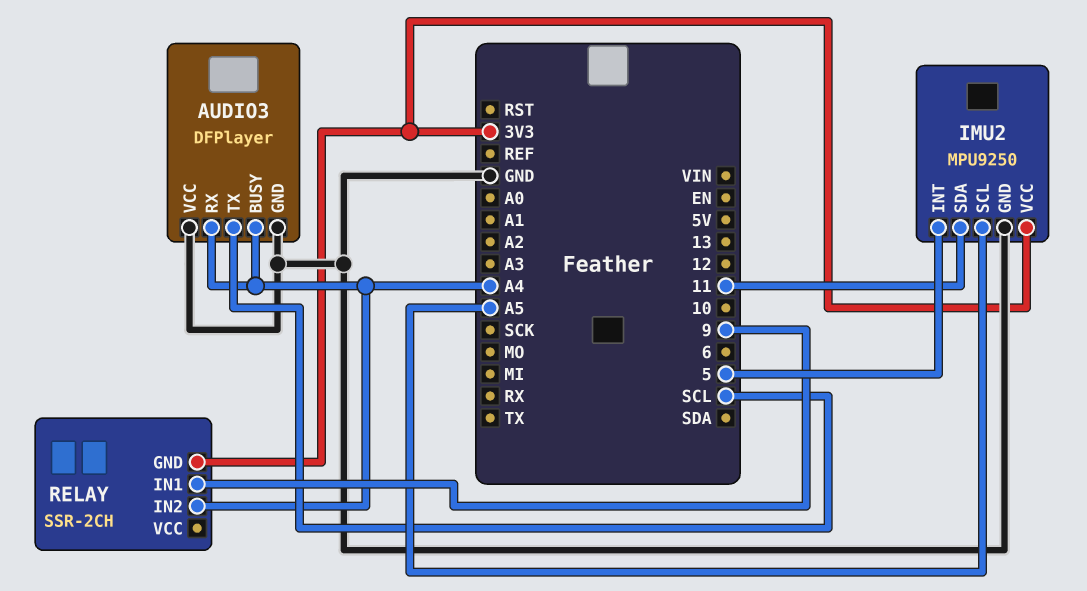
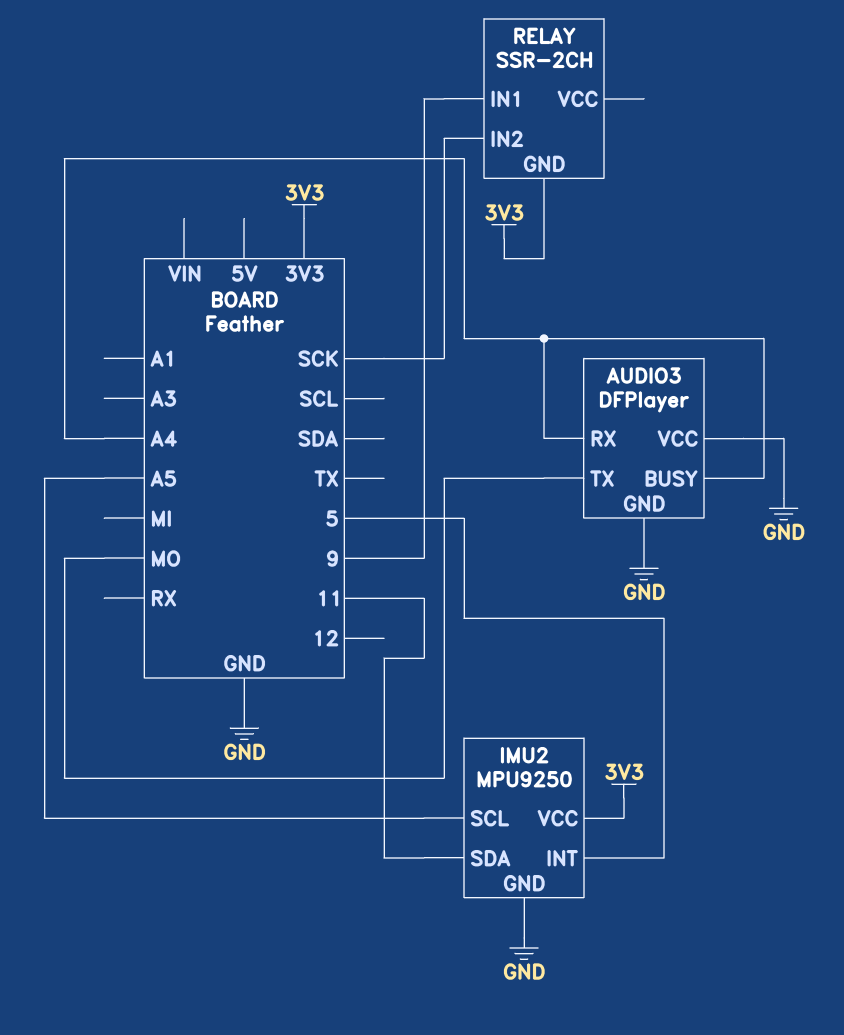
AUDIO3 pin TX: SCL -> MO
RELAY pin IN2: A4 -> SCK

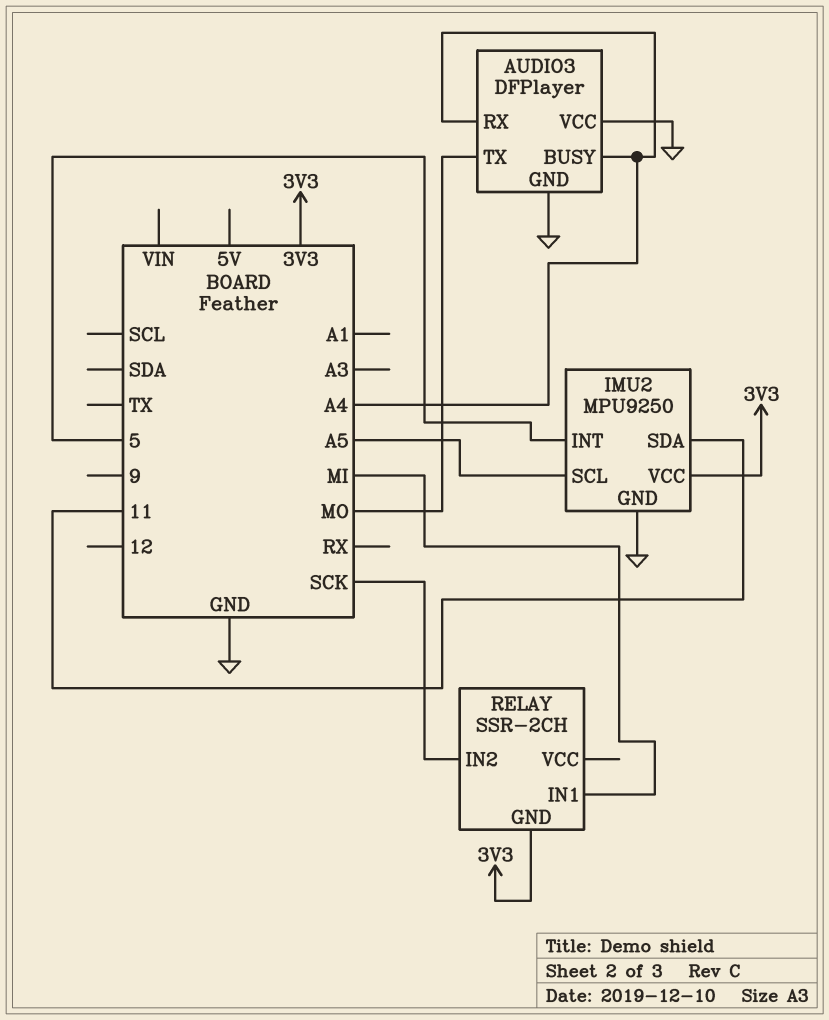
RELAY pin IN1: 9 -> MI

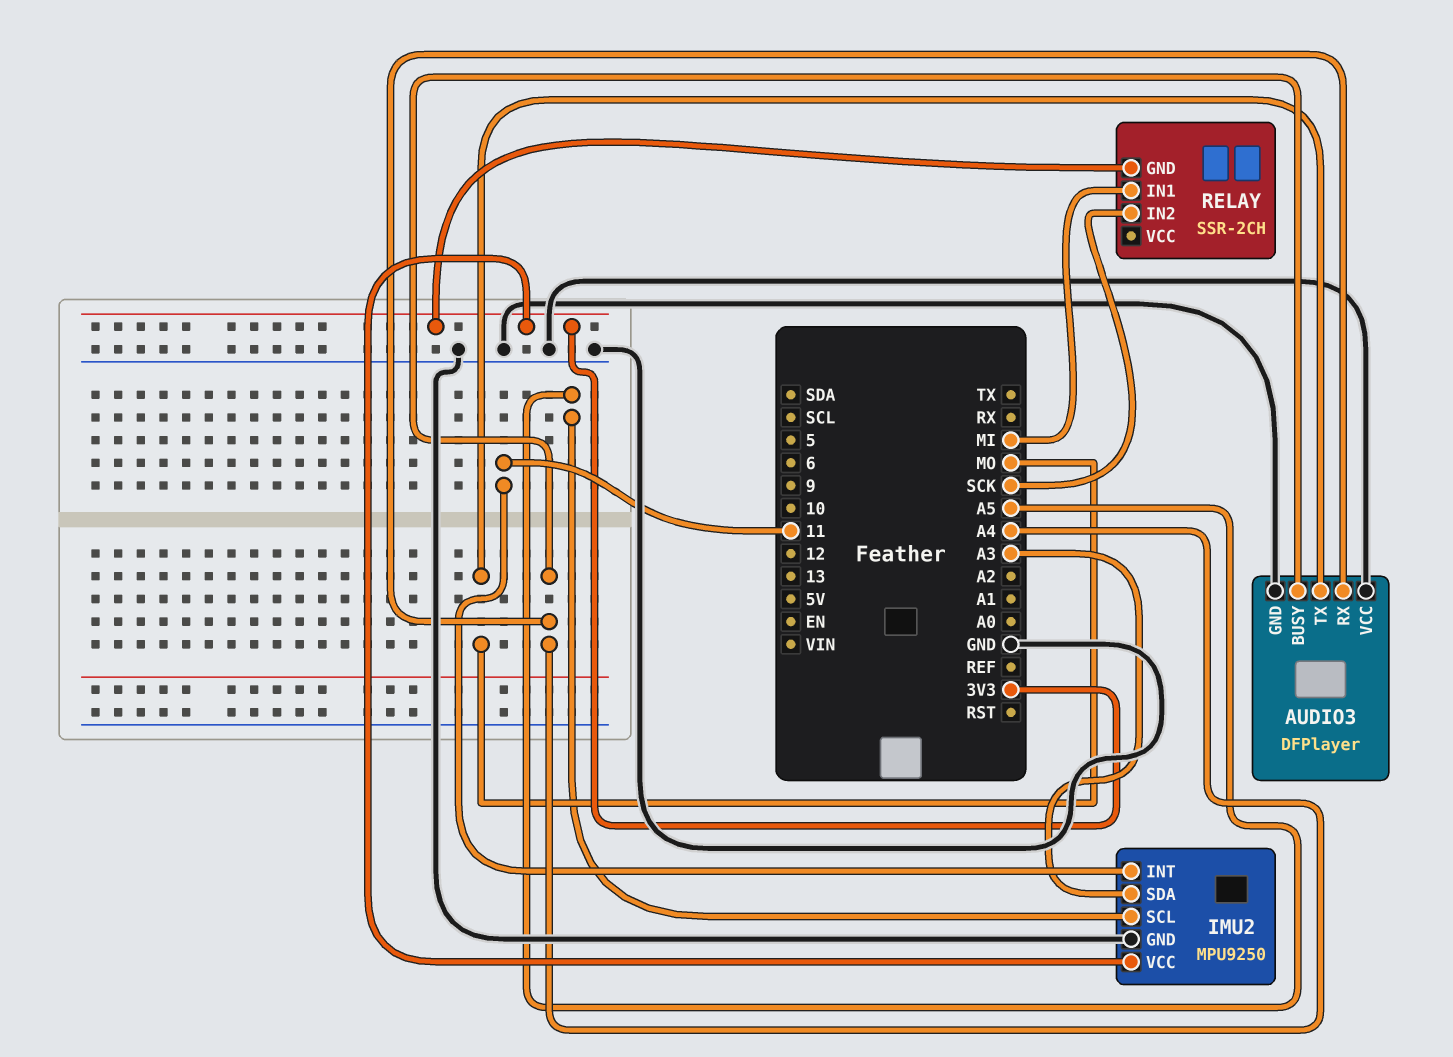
IMU2 pin INT: 5 -> 11
IMU2 pin SDA: 11 -> A3

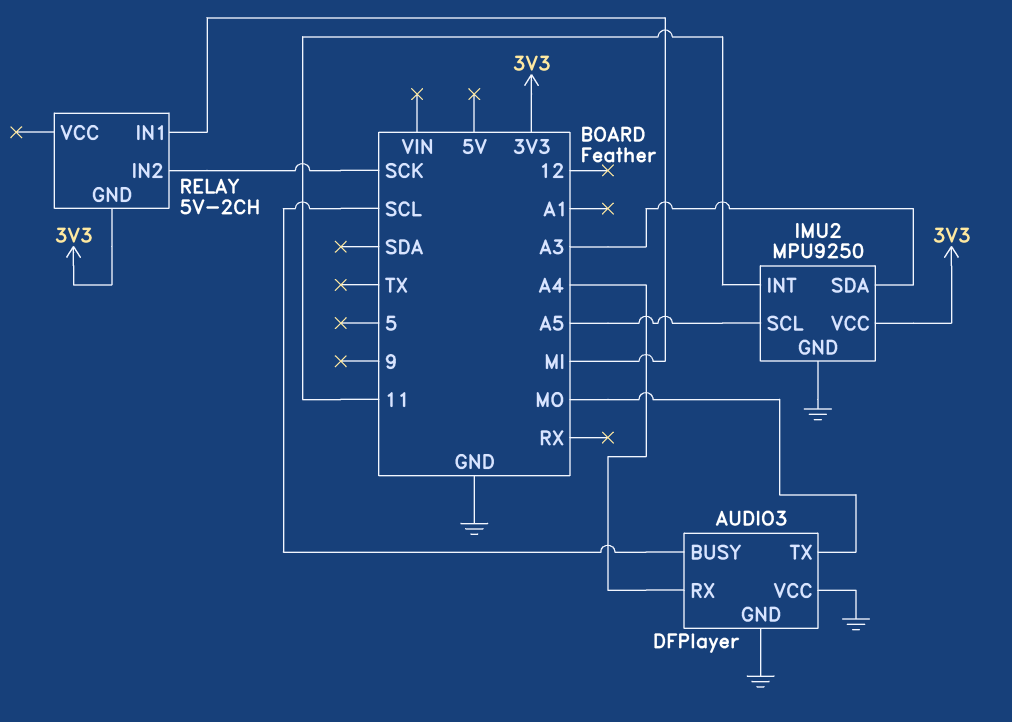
AUDIO3 pin BUSY: A4 -> SCL
RELAY: SSR-2CH -> 5V-2CH

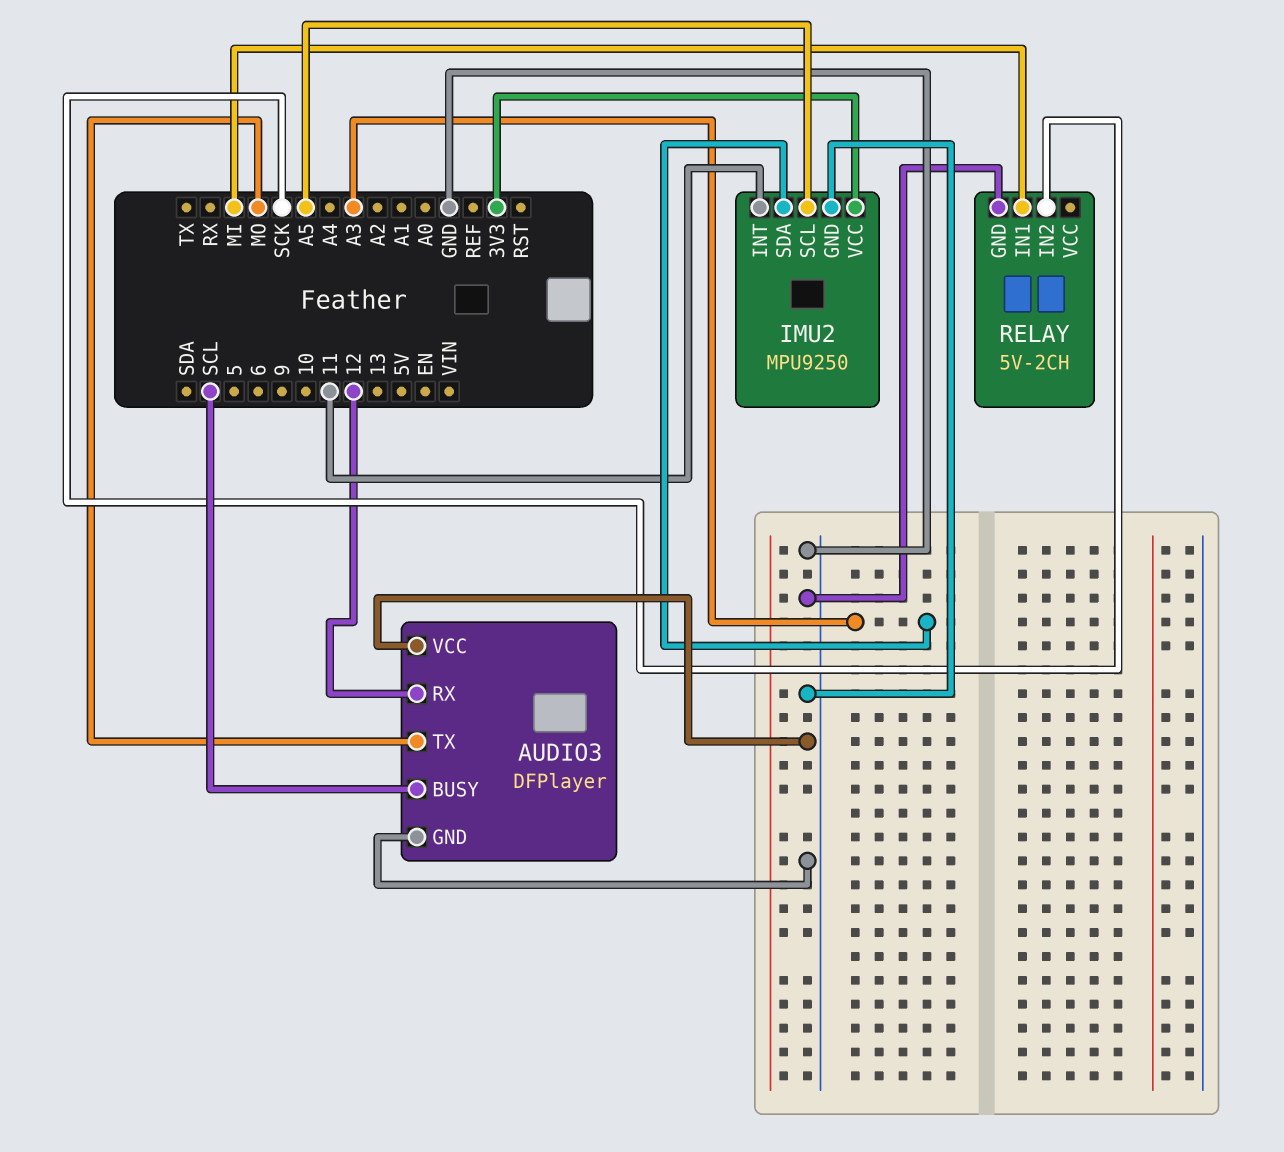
AUDIO3 pin RX: A4 -> 12
RELAY pin GND: 3V3 -> GND

